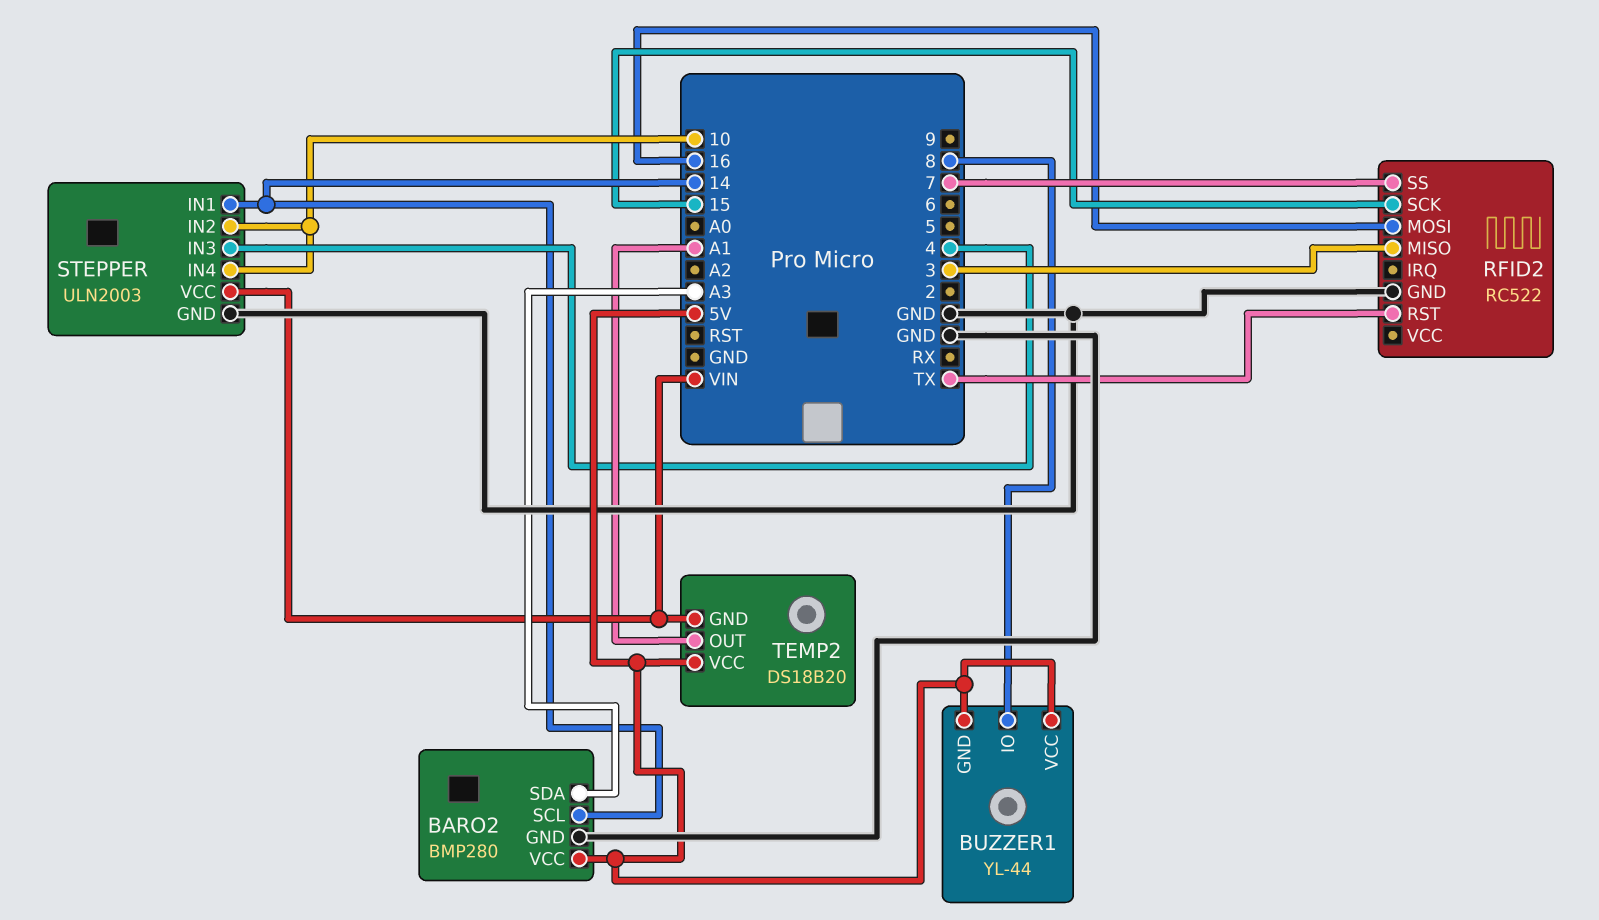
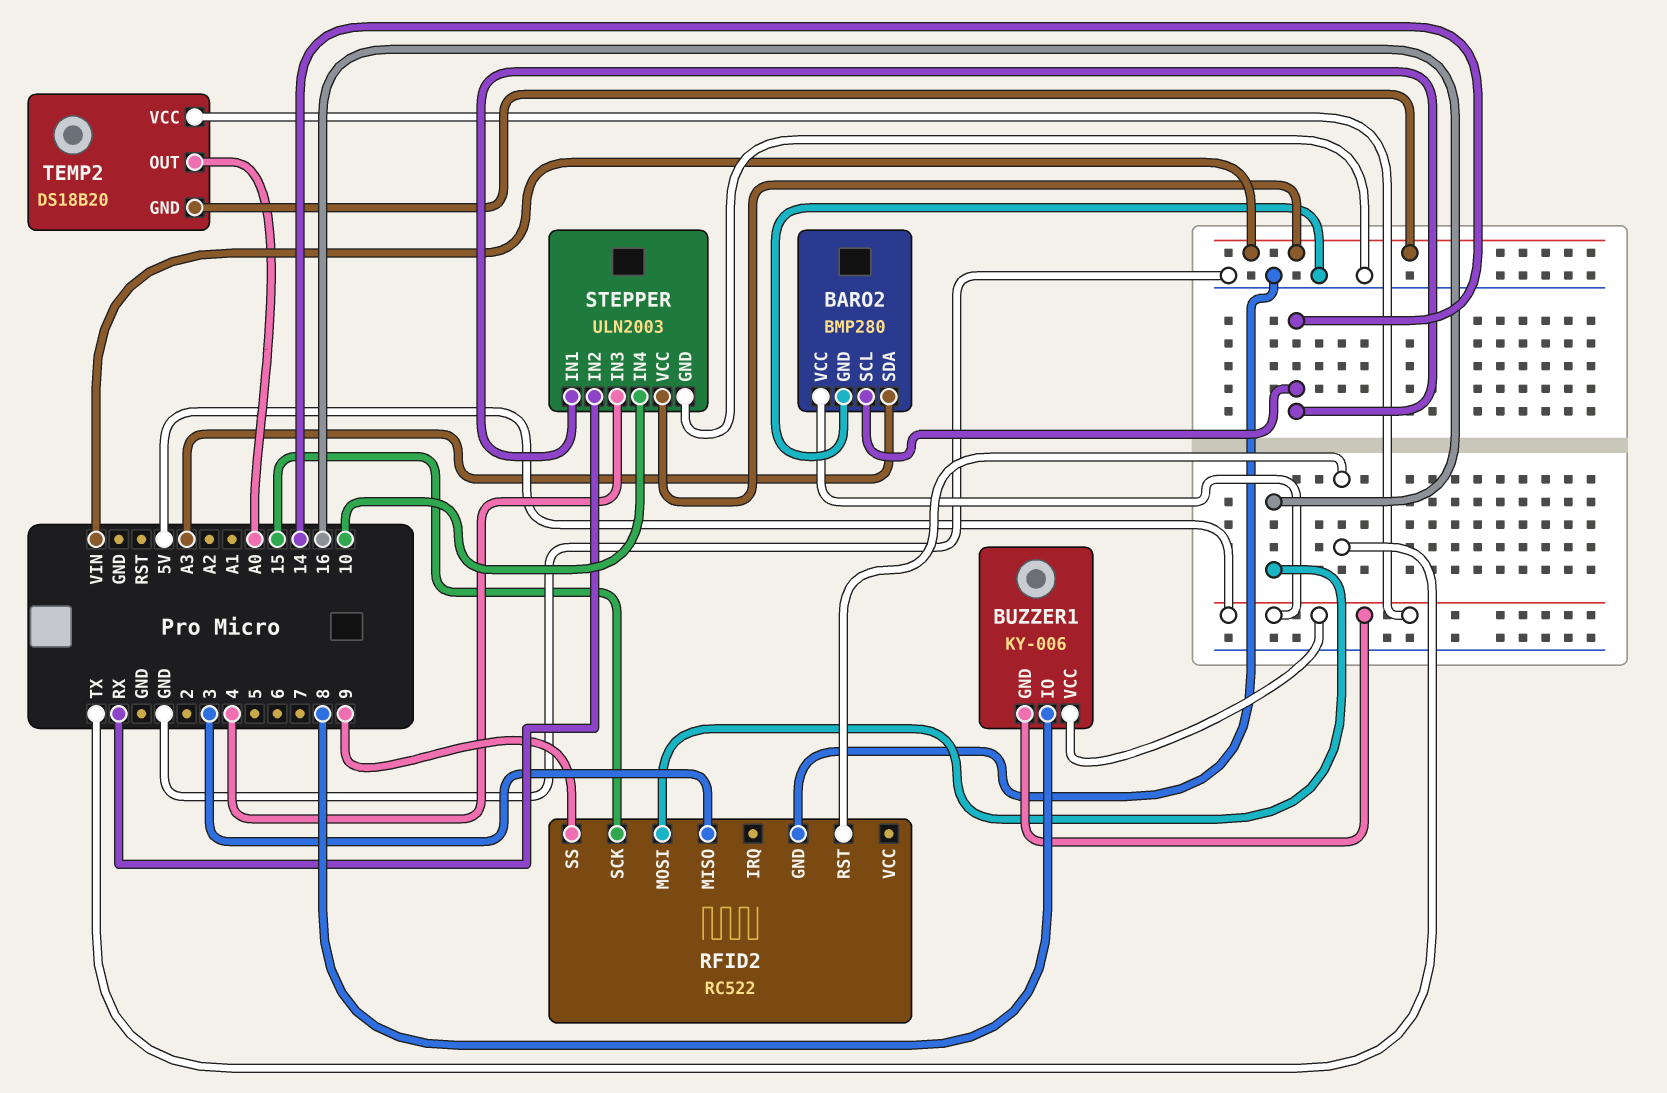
BUZZER1: YL-44 -> KY-006
RFID2 pin SS: 7 -> 9
STEPPER pin IN2: 10 -> RX
TEMP2 pin OUT: A1 -> A0

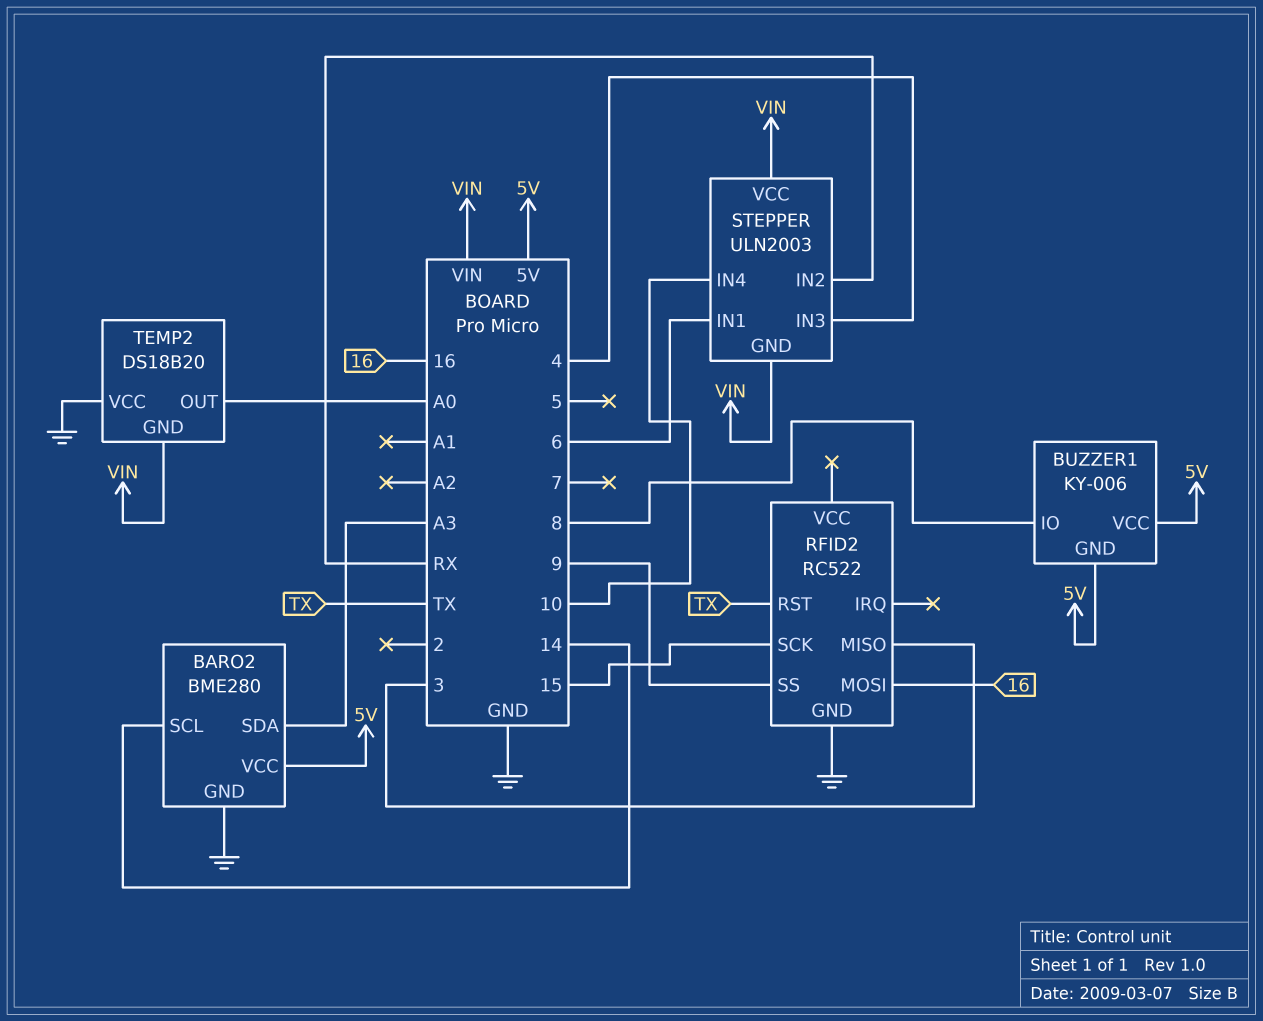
BARO2: BMP280 -> BME280
STEPPER pin GND: GND -> VIN
STEPPER pin IN1: 14 -> 6
TEMP2 pin VCC: 5V -> GND

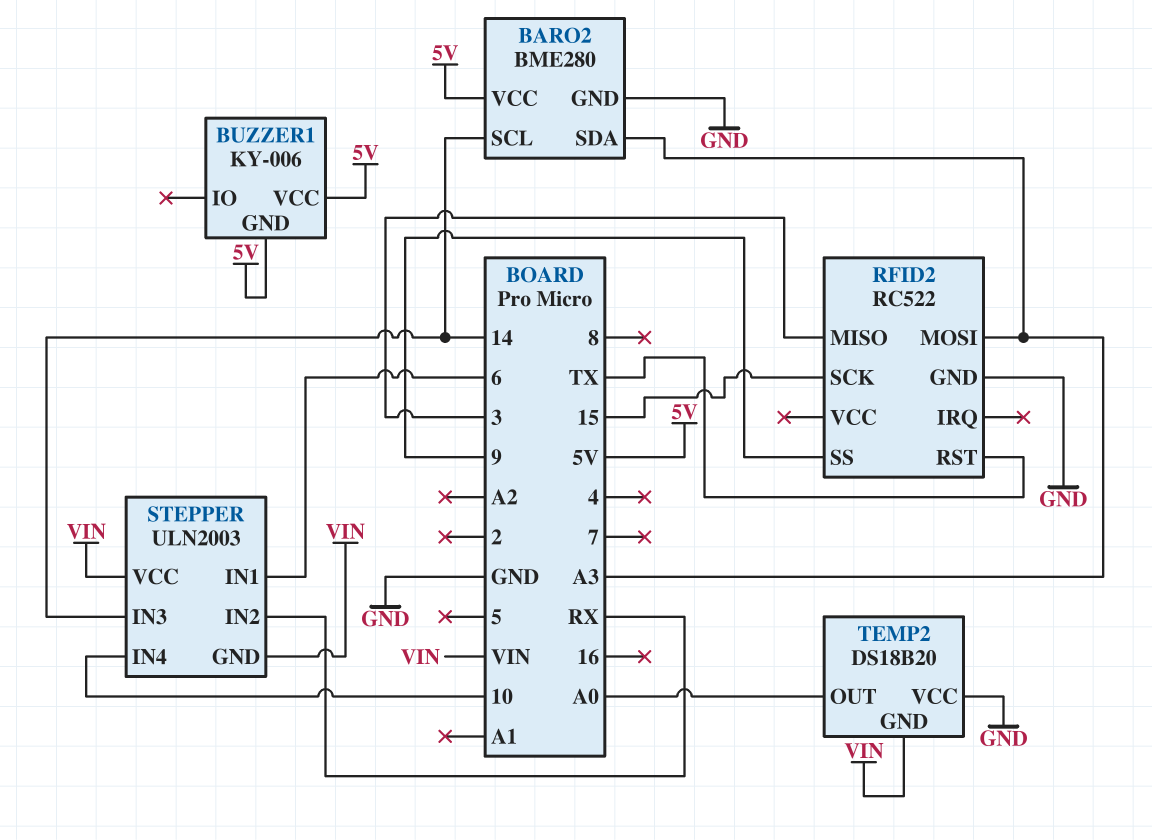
BUZZER1 pin IO: 8 -> none
RFID2 pin MOSI: 16 -> A3
STEPPER pin IN3: 4 -> 14

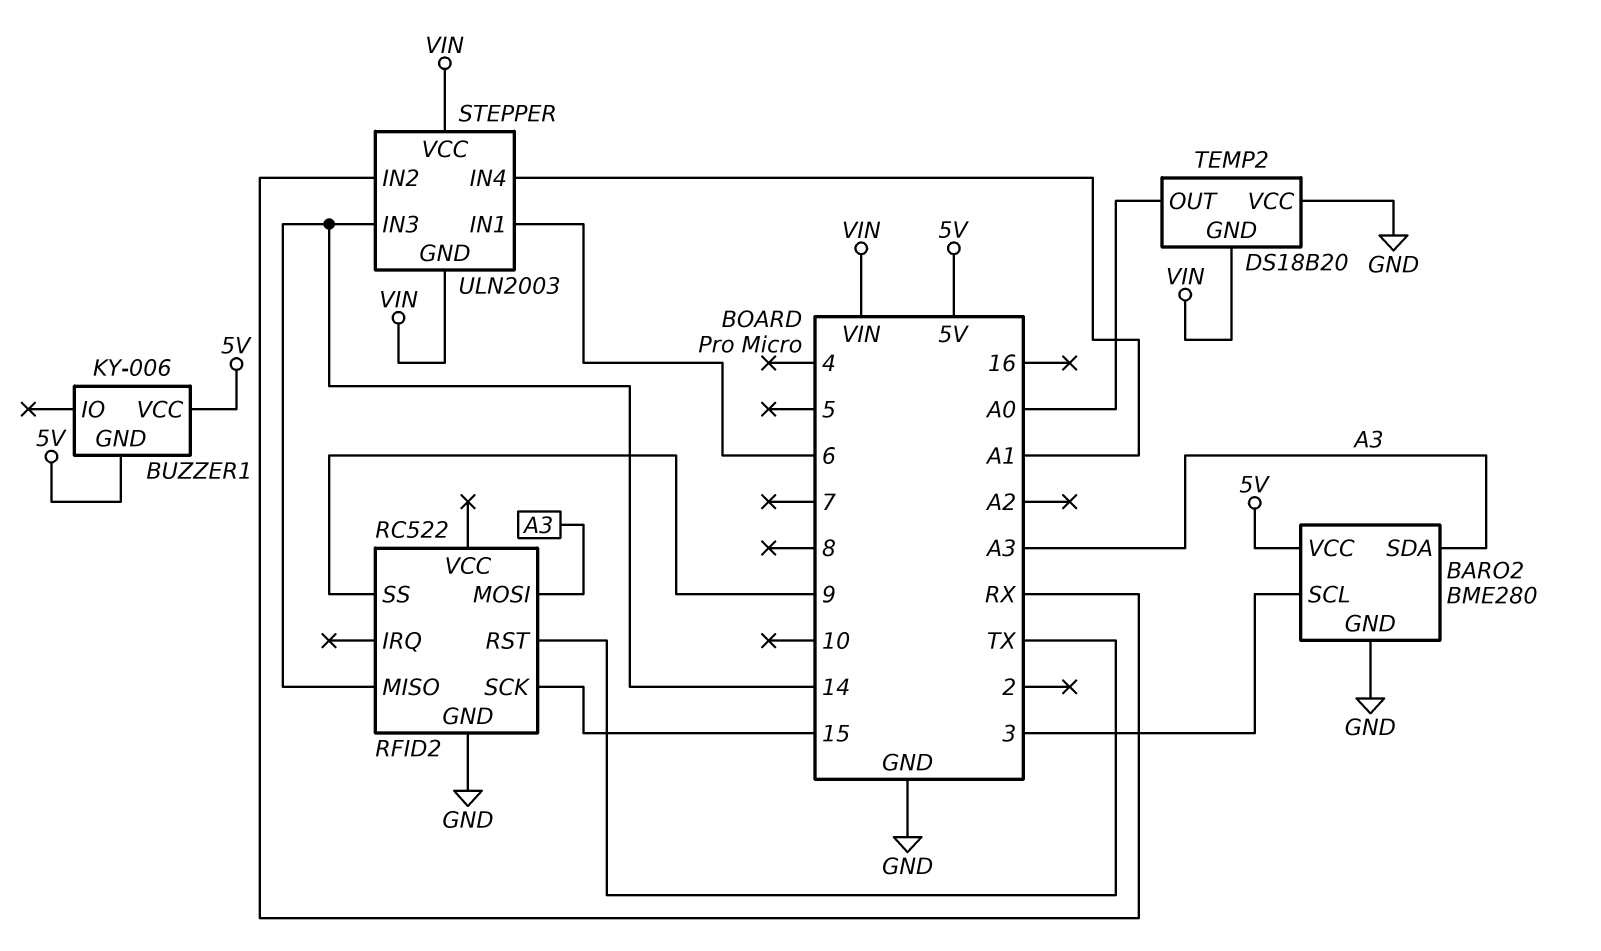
BARO2 pin SCL: 14 -> 3
RFID2 pin MISO: 3 -> 14
STEPPER pin IN4: 10 -> A1

